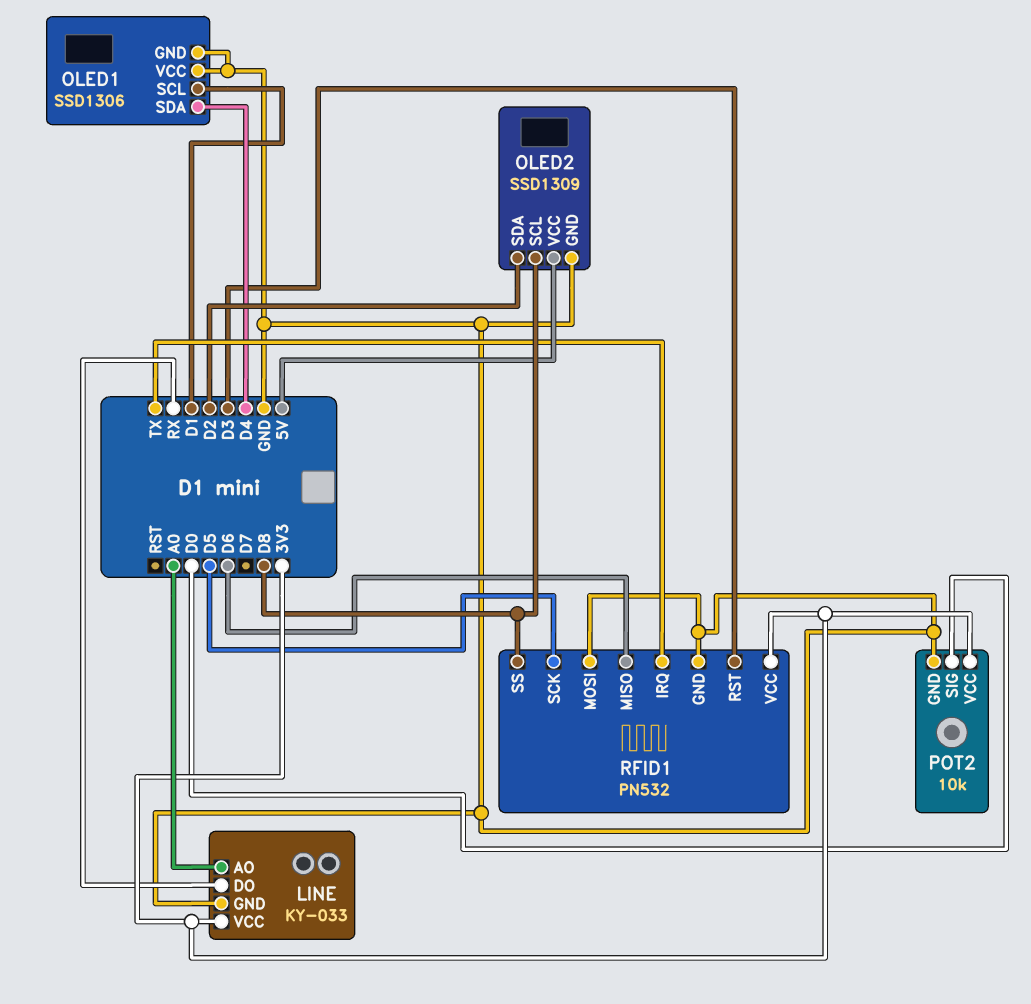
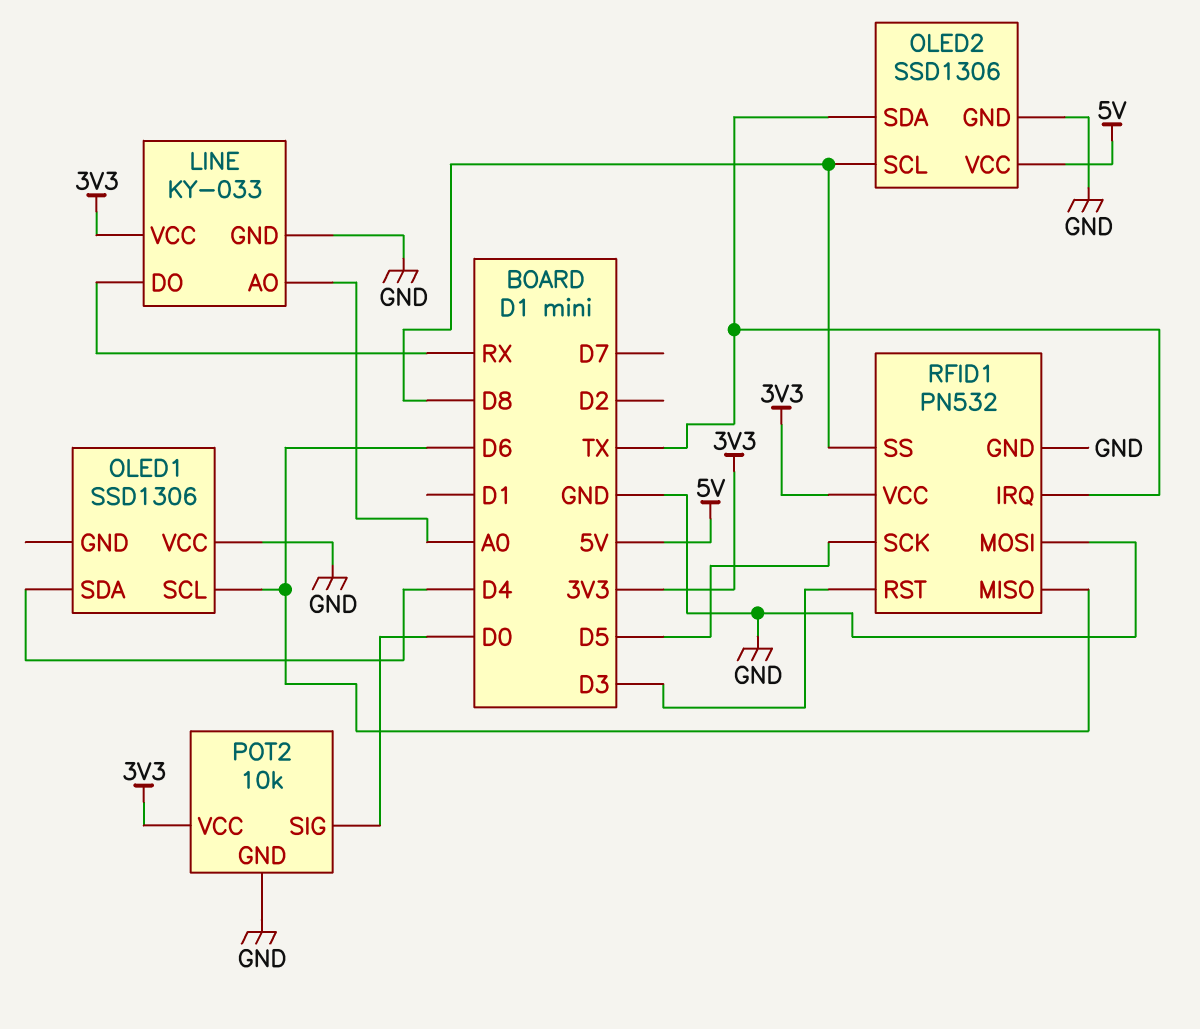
OLED1 pin GND: GND -> none
OLED1 pin SCL: D1 -> D6
OLED2: SSD1309 -> SSD1306
OLED2 pin SDA: D2 -> TX

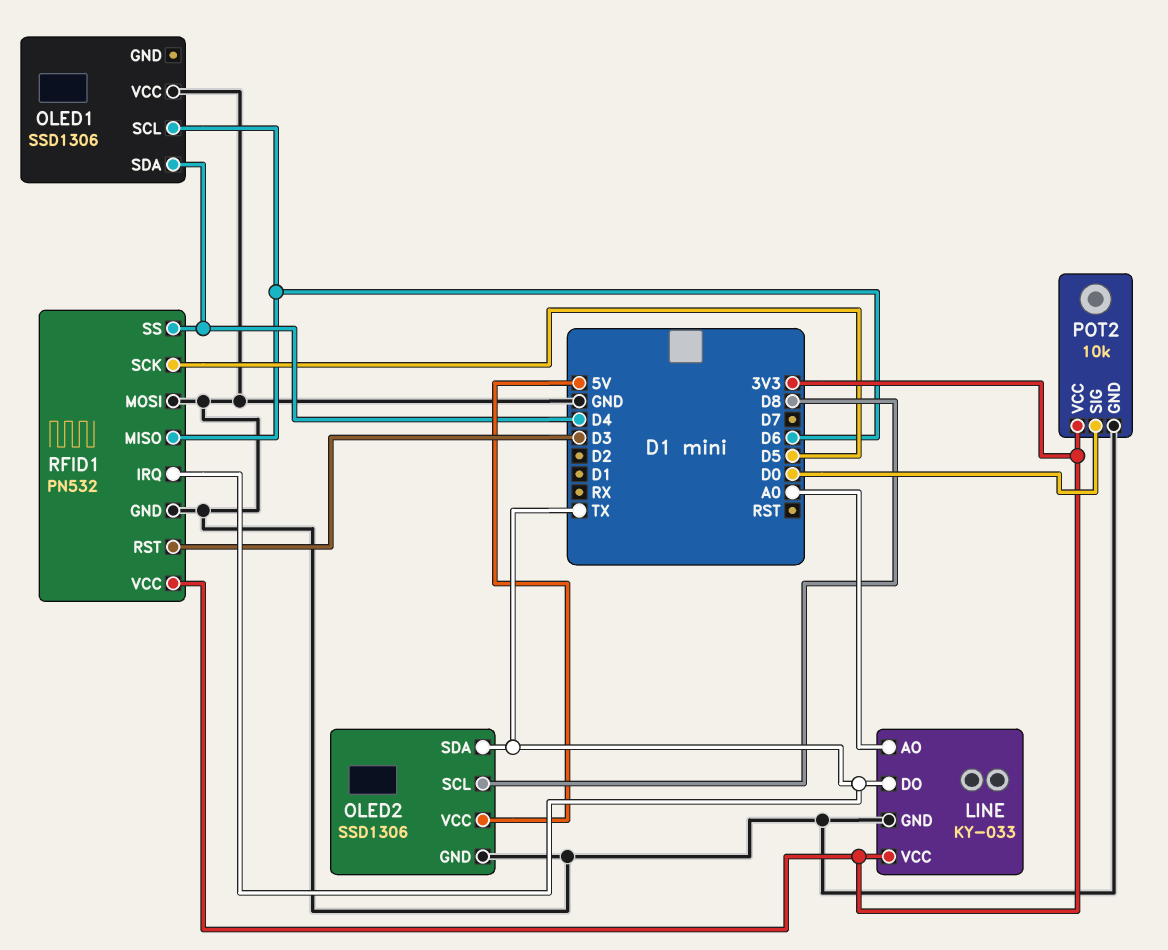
LINE pin DO: RX -> TX
RFID1 pin SS: D8 -> D4

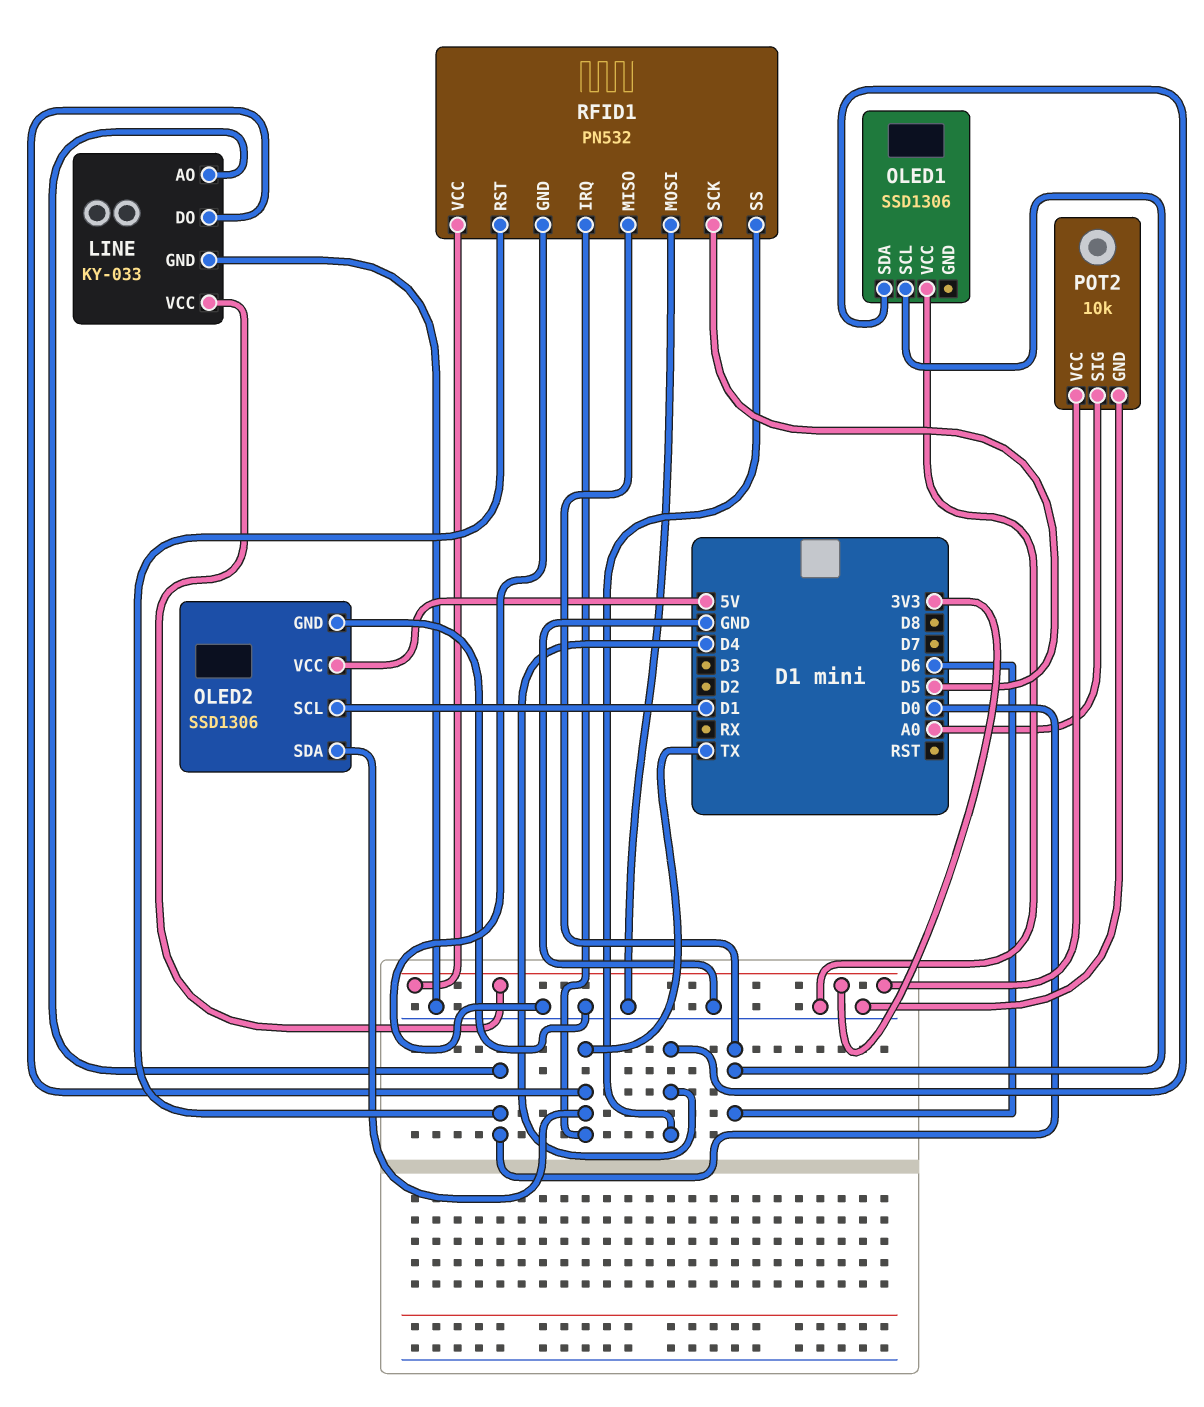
LINE pin AO: A0 -> D0
OLED2 pin SCL: D8 -> D1
POT2 pin SIG: D0 -> A0
RFID1 pin RST: D3 -> D0

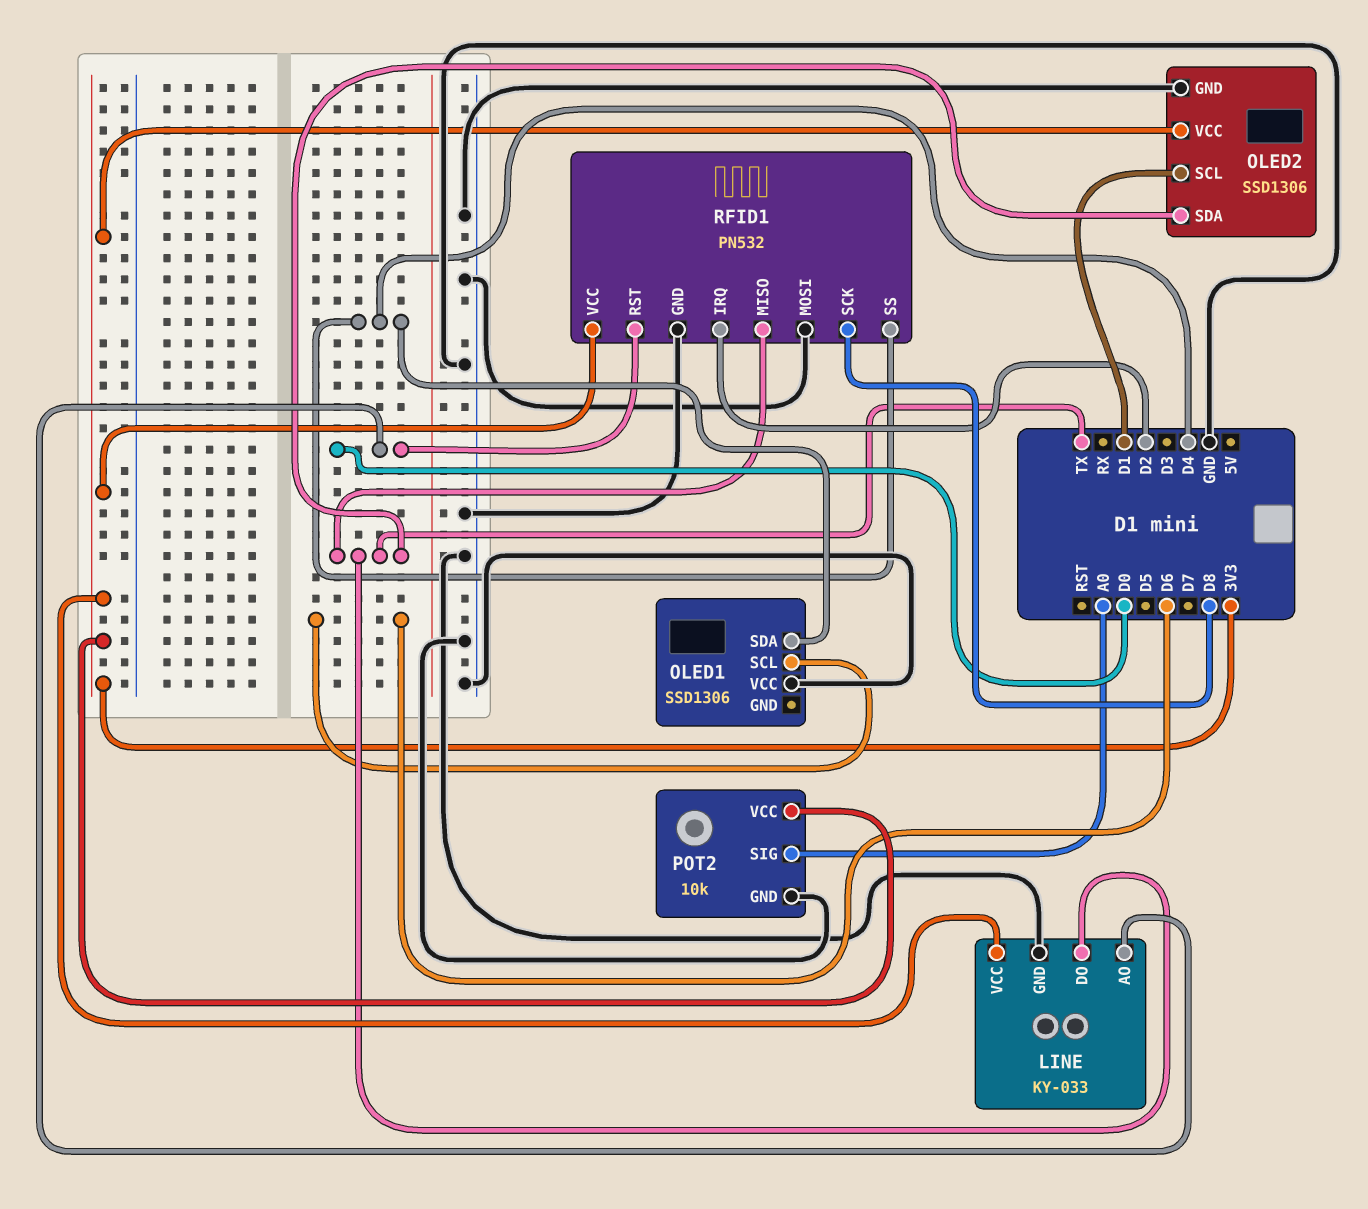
OLED2 pin VCC: 5V -> 3V3
RFID1 pin IRQ: TX -> D2
RFID1 pin MISO: D6 -> TX
RFID1 pin SCK: D5 -> D8

